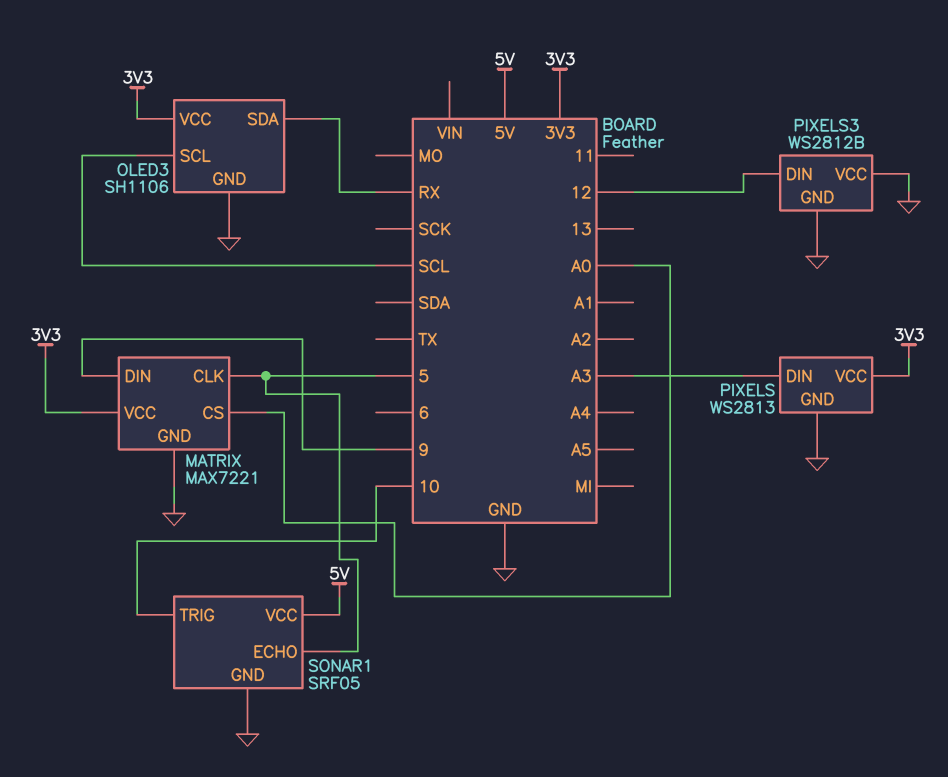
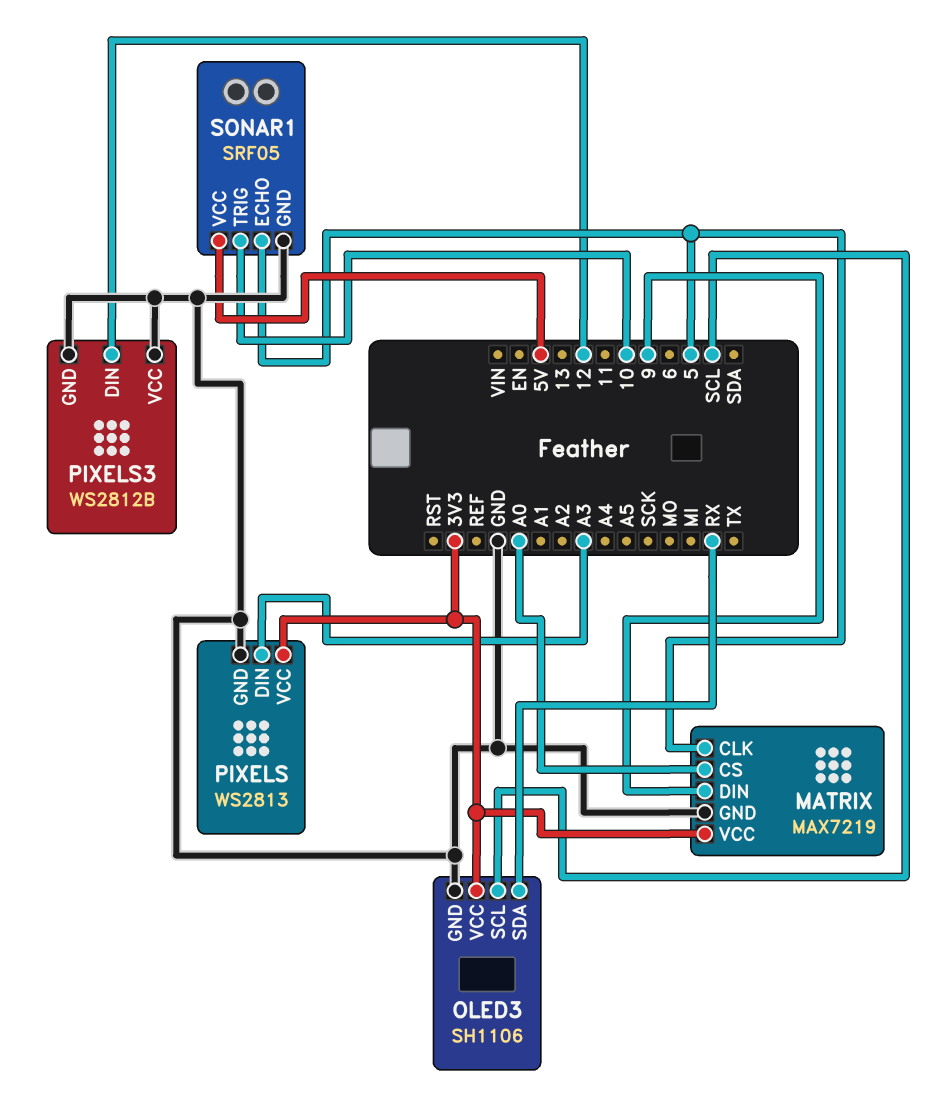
MATRIX: MAX7221 -> MAX7219

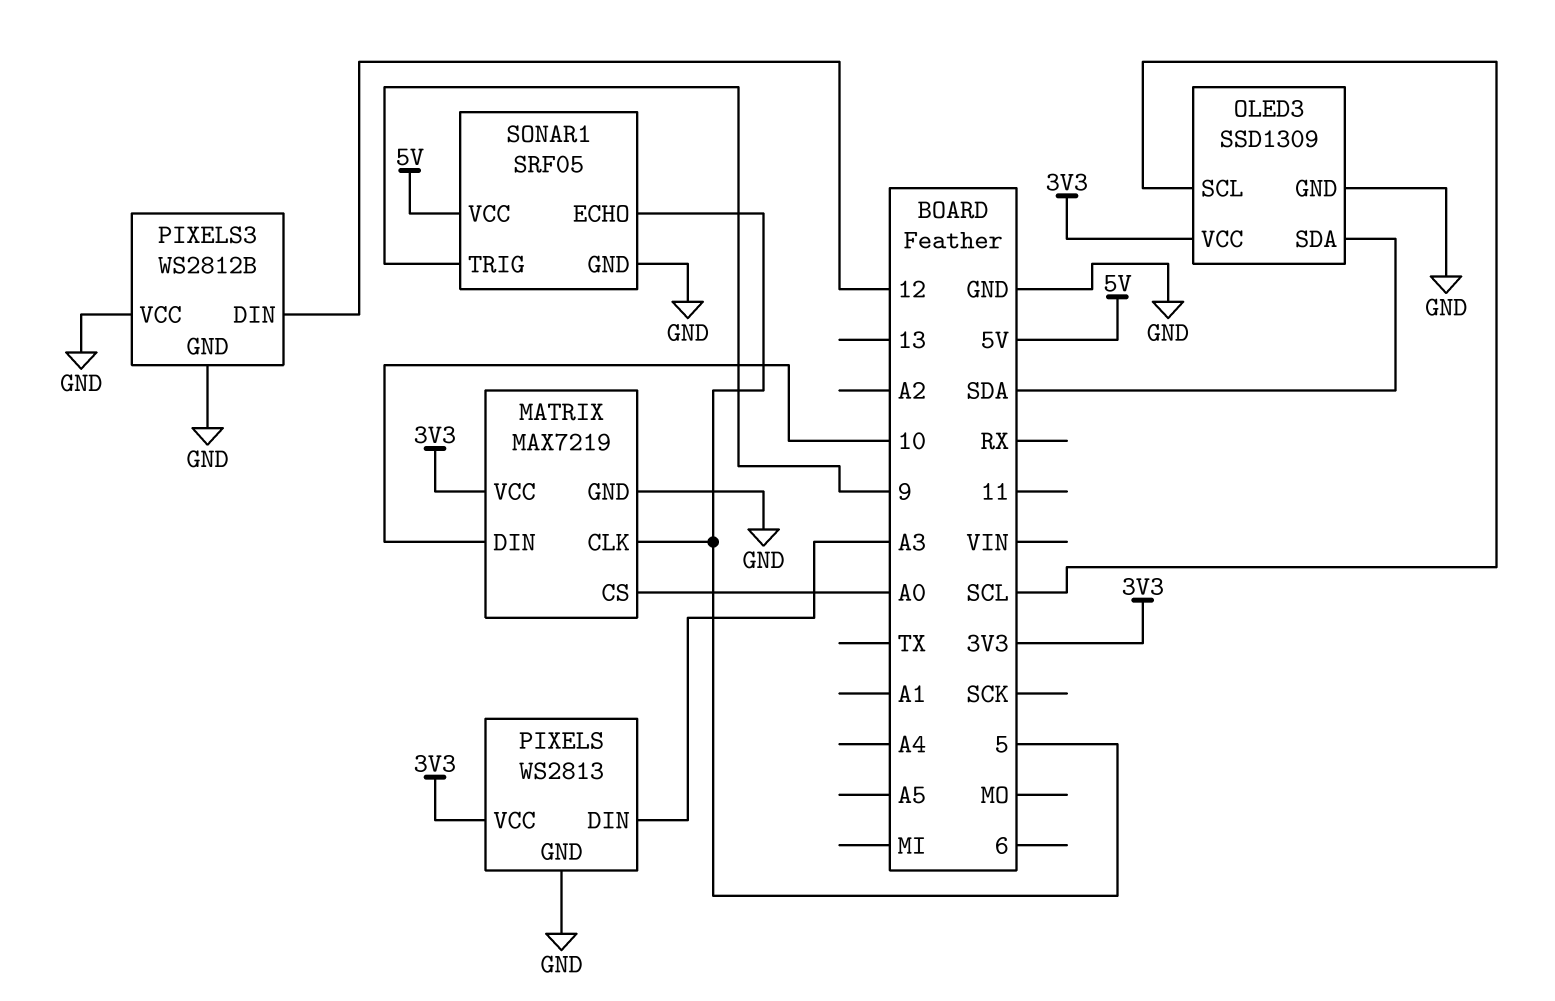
MATRIX pin DIN: 9 -> 10
OLED3: SH1106 -> SSD1309
OLED3 pin SDA: RX -> SDA
SONAR1 pin TRIG: 10 -> 9

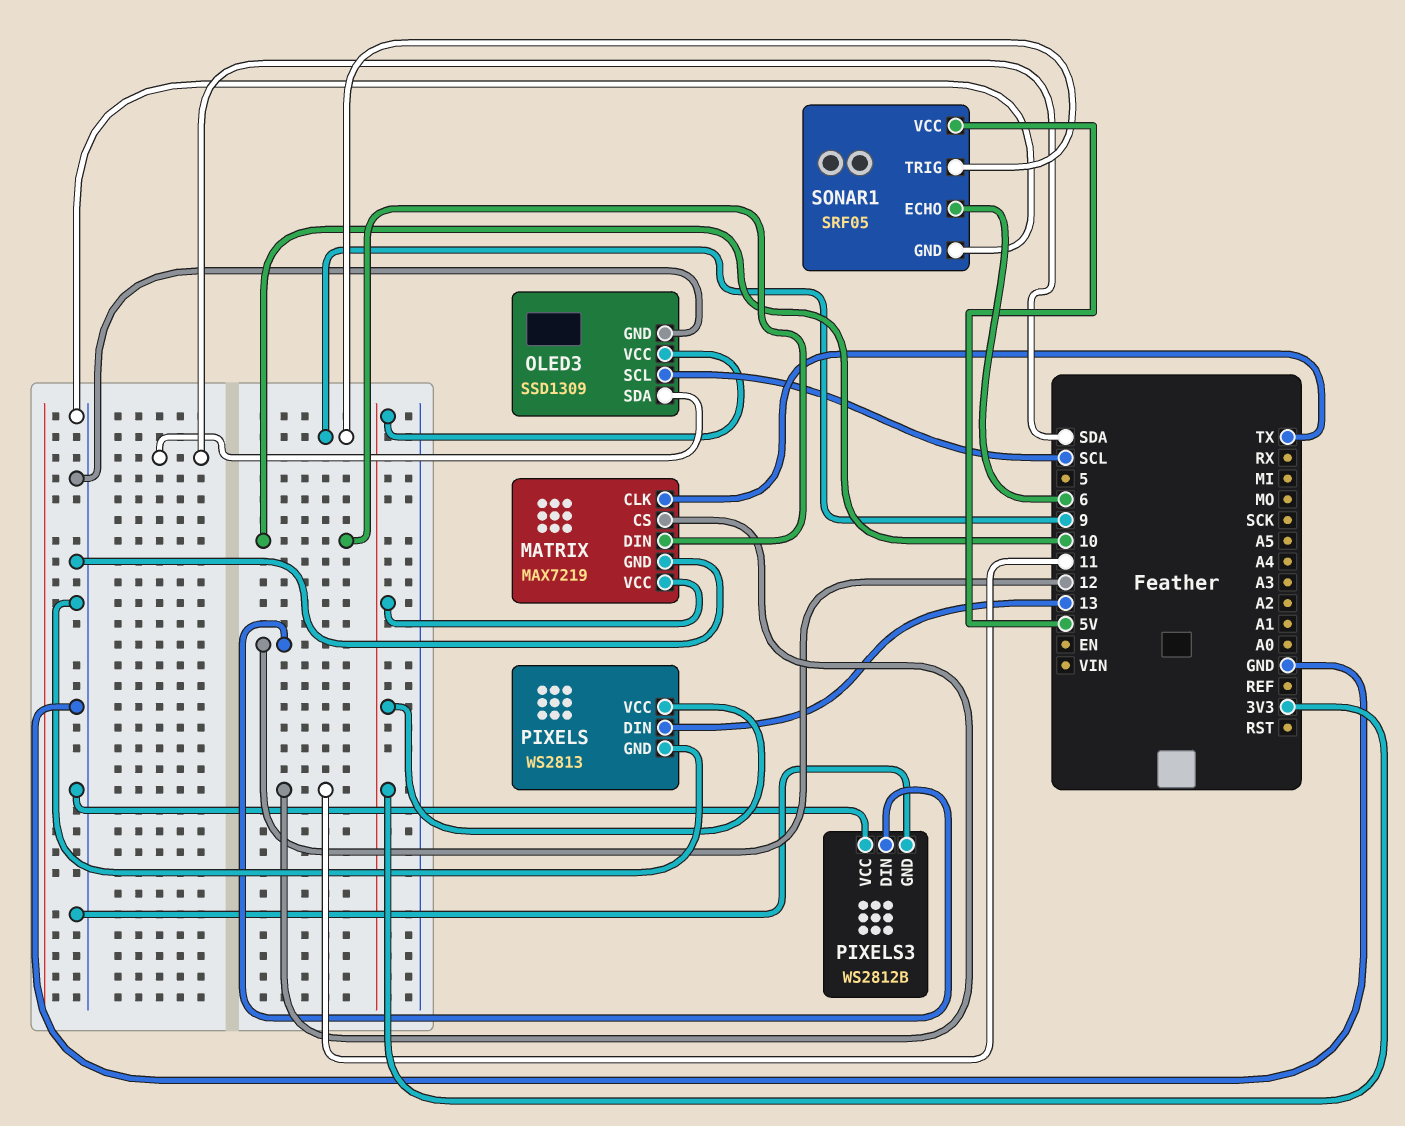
MATRIX pin CLK: 5 -> TX
MATRIX pin CS: A0 -> 11
PIXELS pin DIN: A3 -> 13
SONAR1 pin ECHO: 5 -> 6

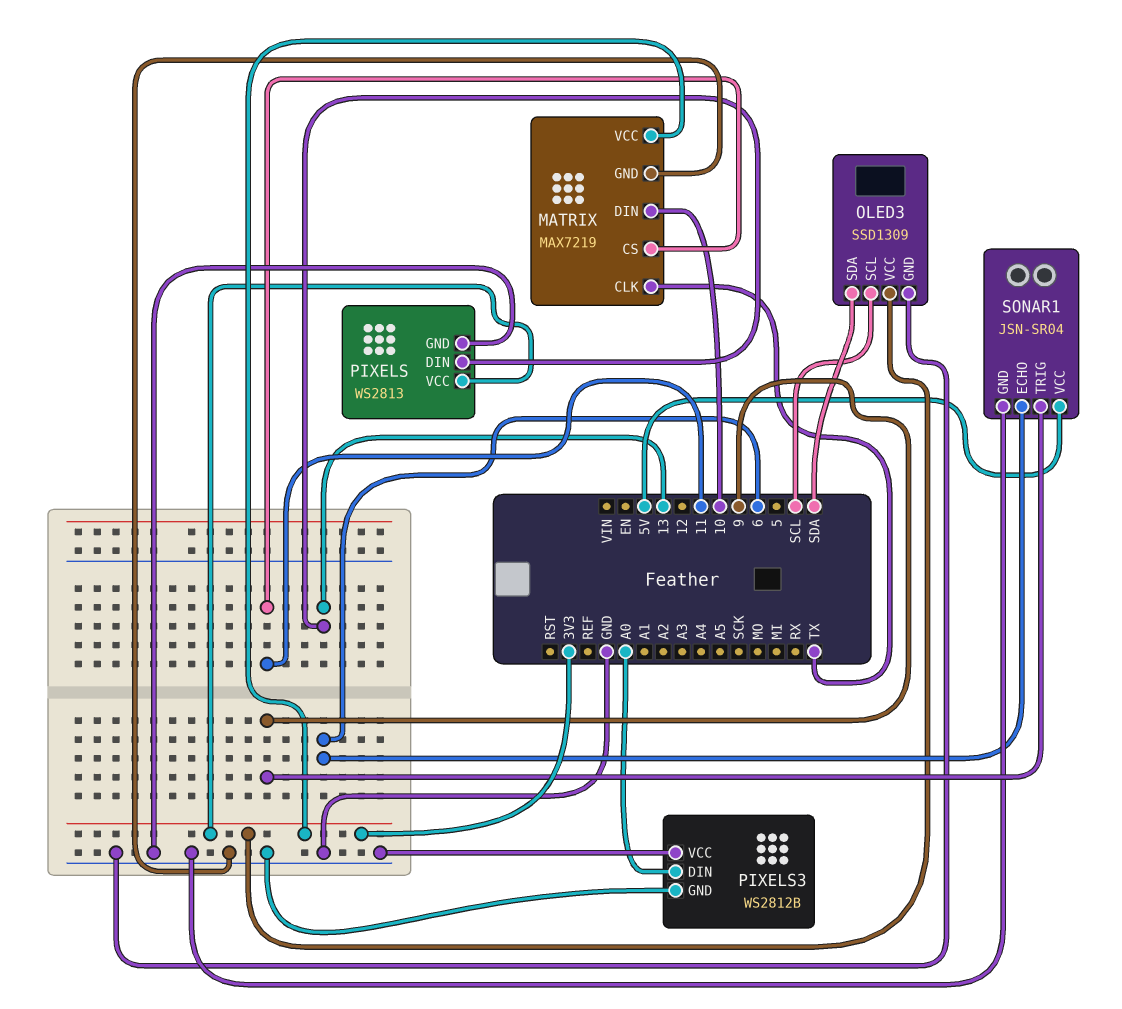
PIXELS3 pin DIN: 12 -> A0
SONAR1: SRF05 -> JSN-SR04

